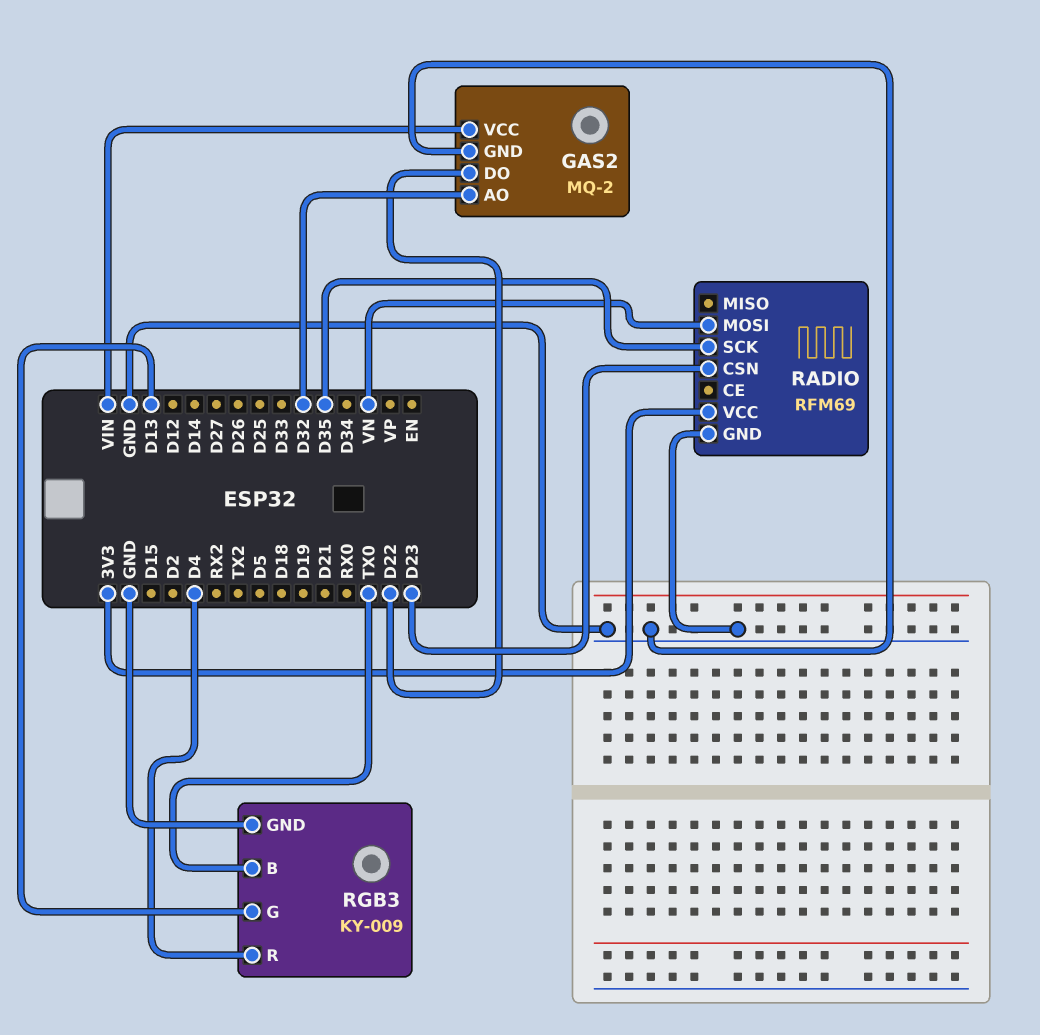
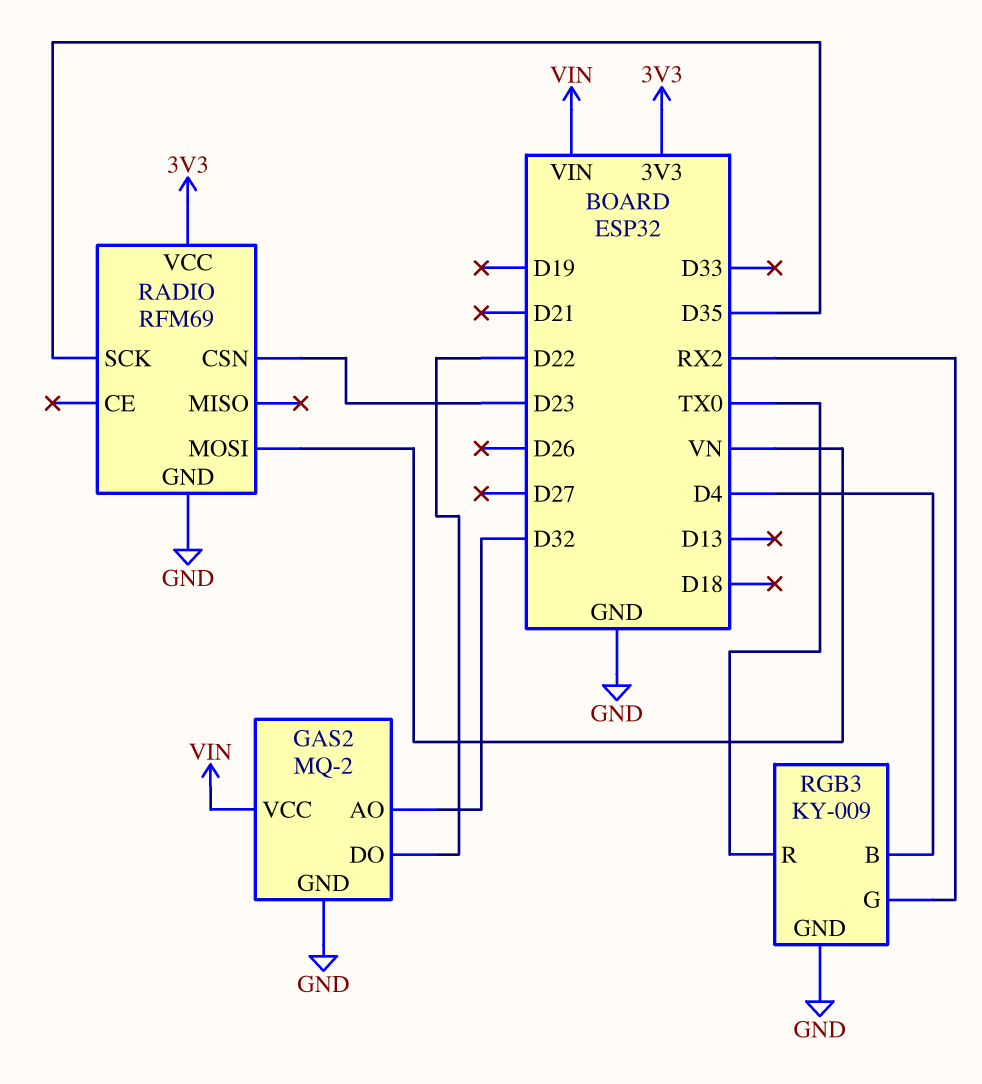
RGB3 pin B: TX0 -> D4
RGB3 pin G: D13 -> RX2
RGB3 pin R: D4 -> TX0

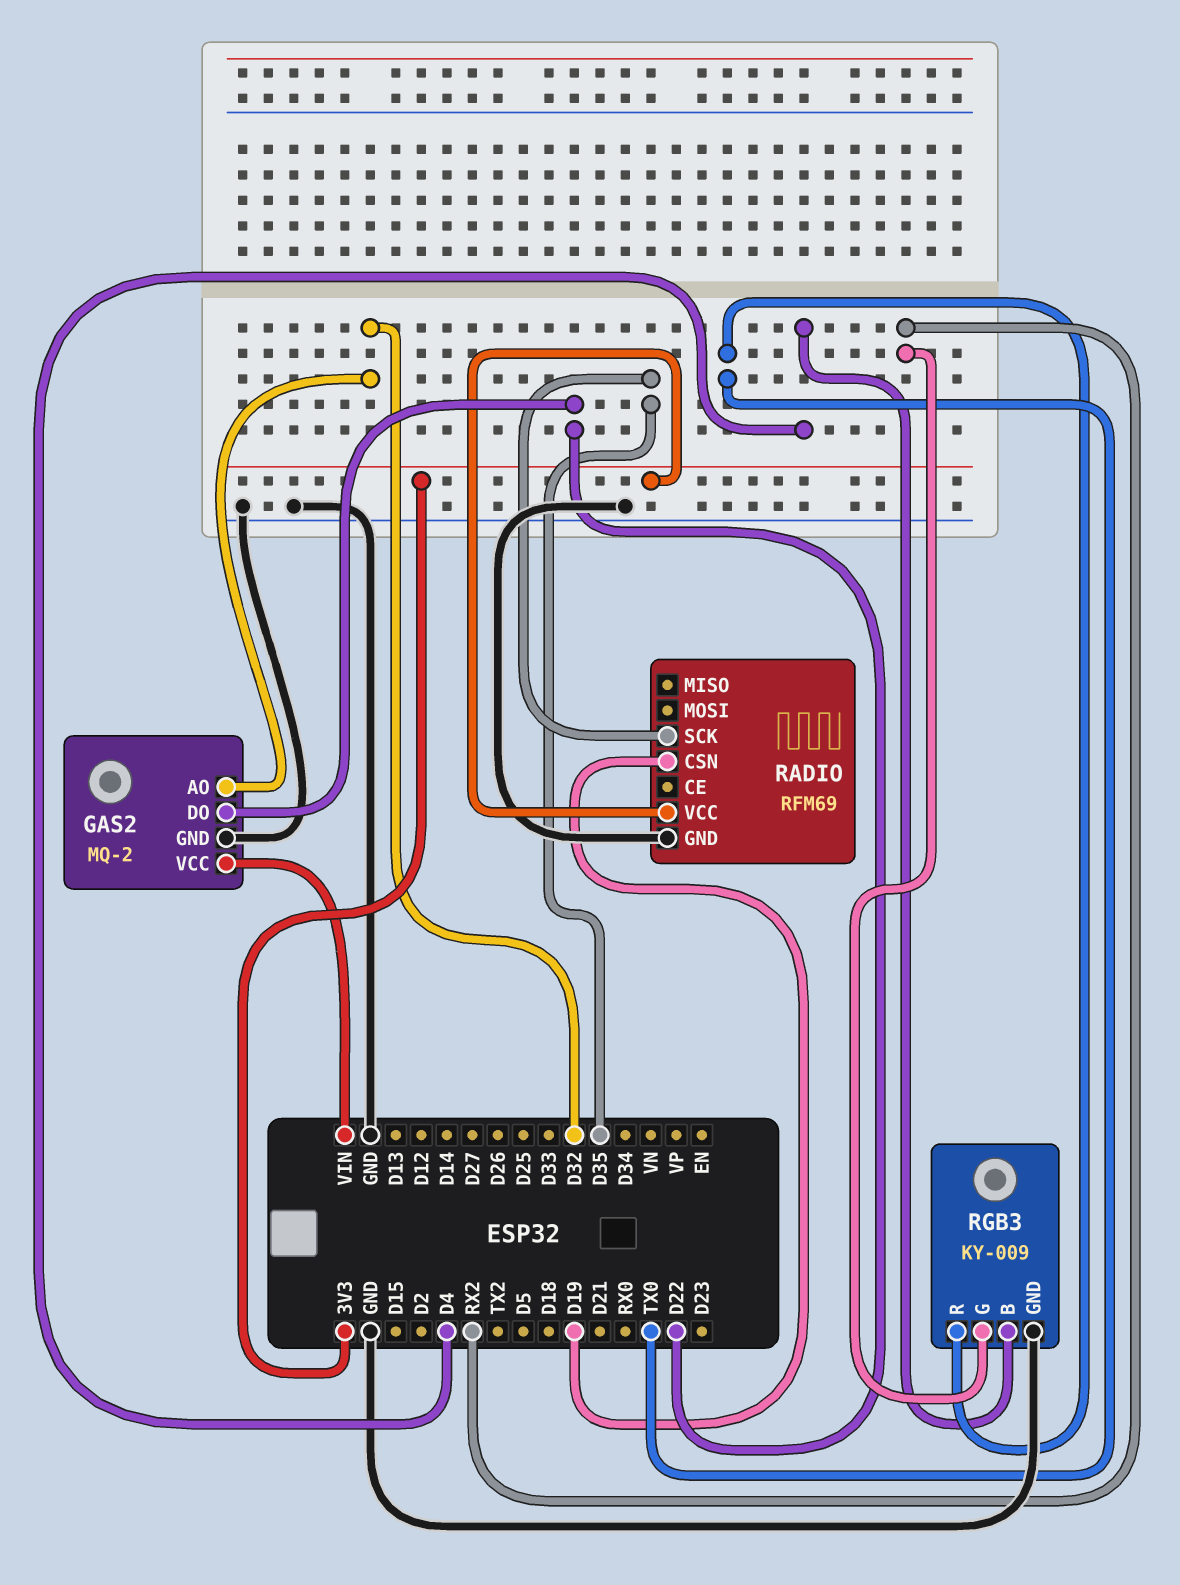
RADIO pin CSN: D23 -> D19
RADIO pin MOSI: VN -> none

